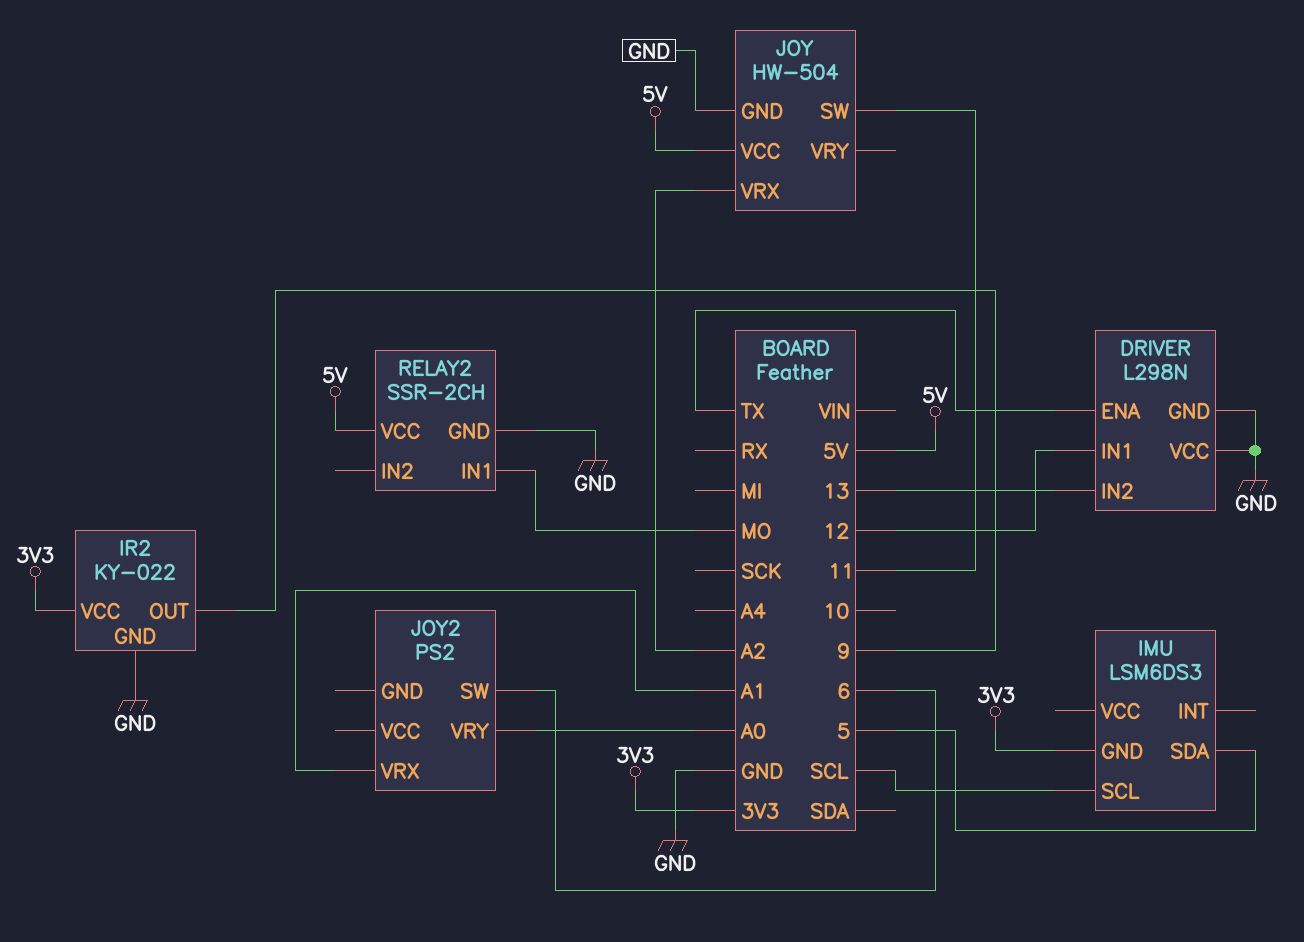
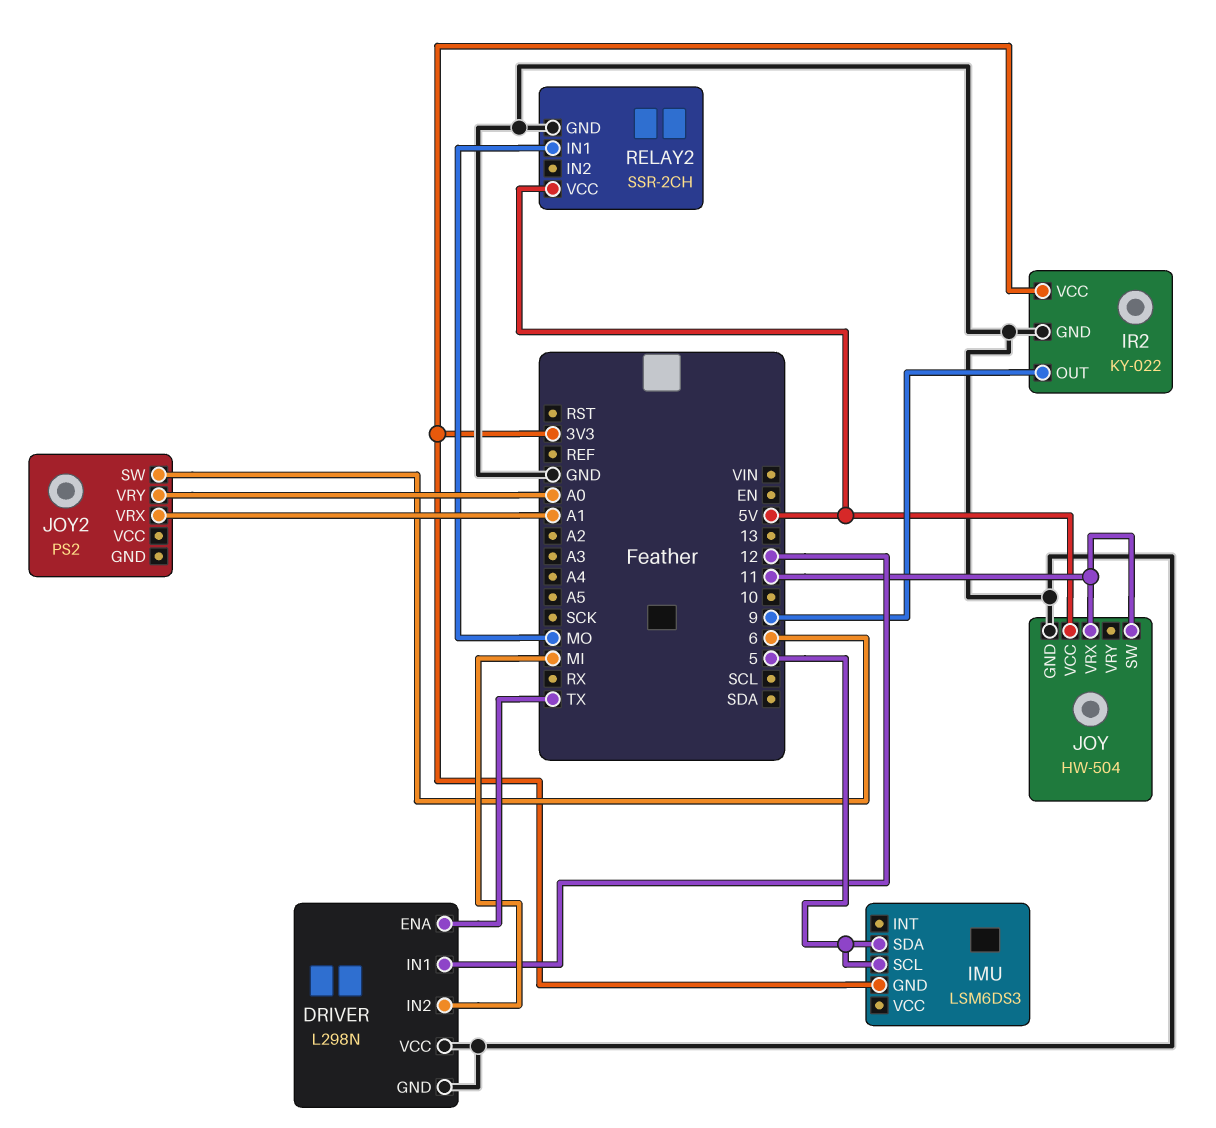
DRIVER pin IN2: 13 -> MI
IMU pin SCL: SCL -> 5
JOY pin VRX: A2 -> 11

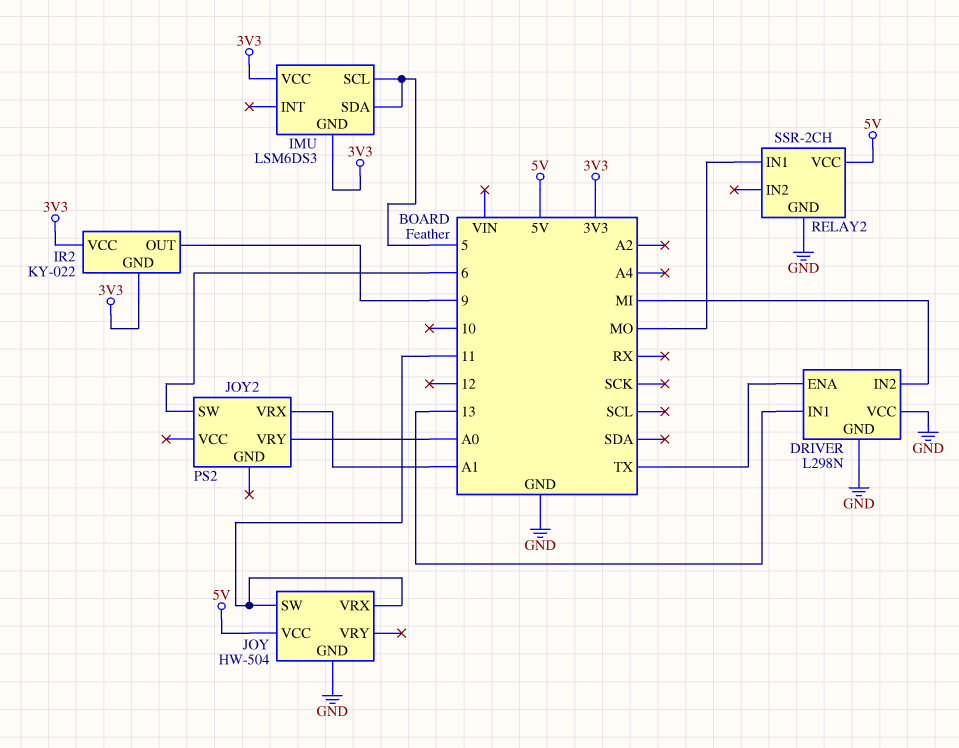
DRIVER pin IN1: 12 -> 13
IMU pin VCC: none -> 3V3
IR2 pin GND: GND -> 3V3

